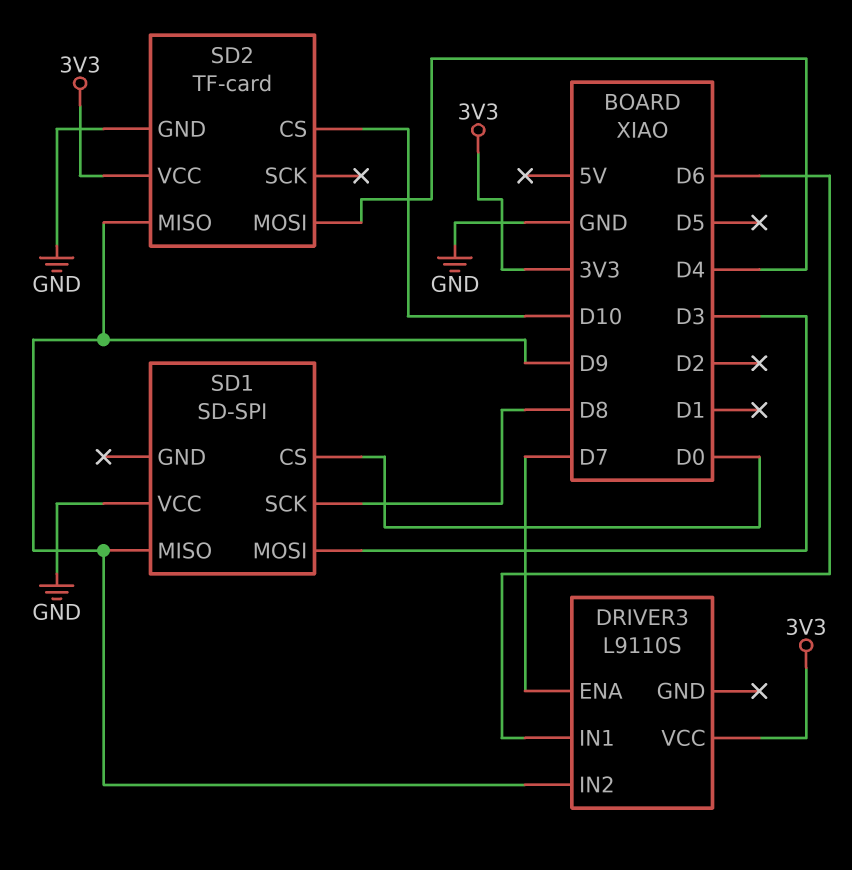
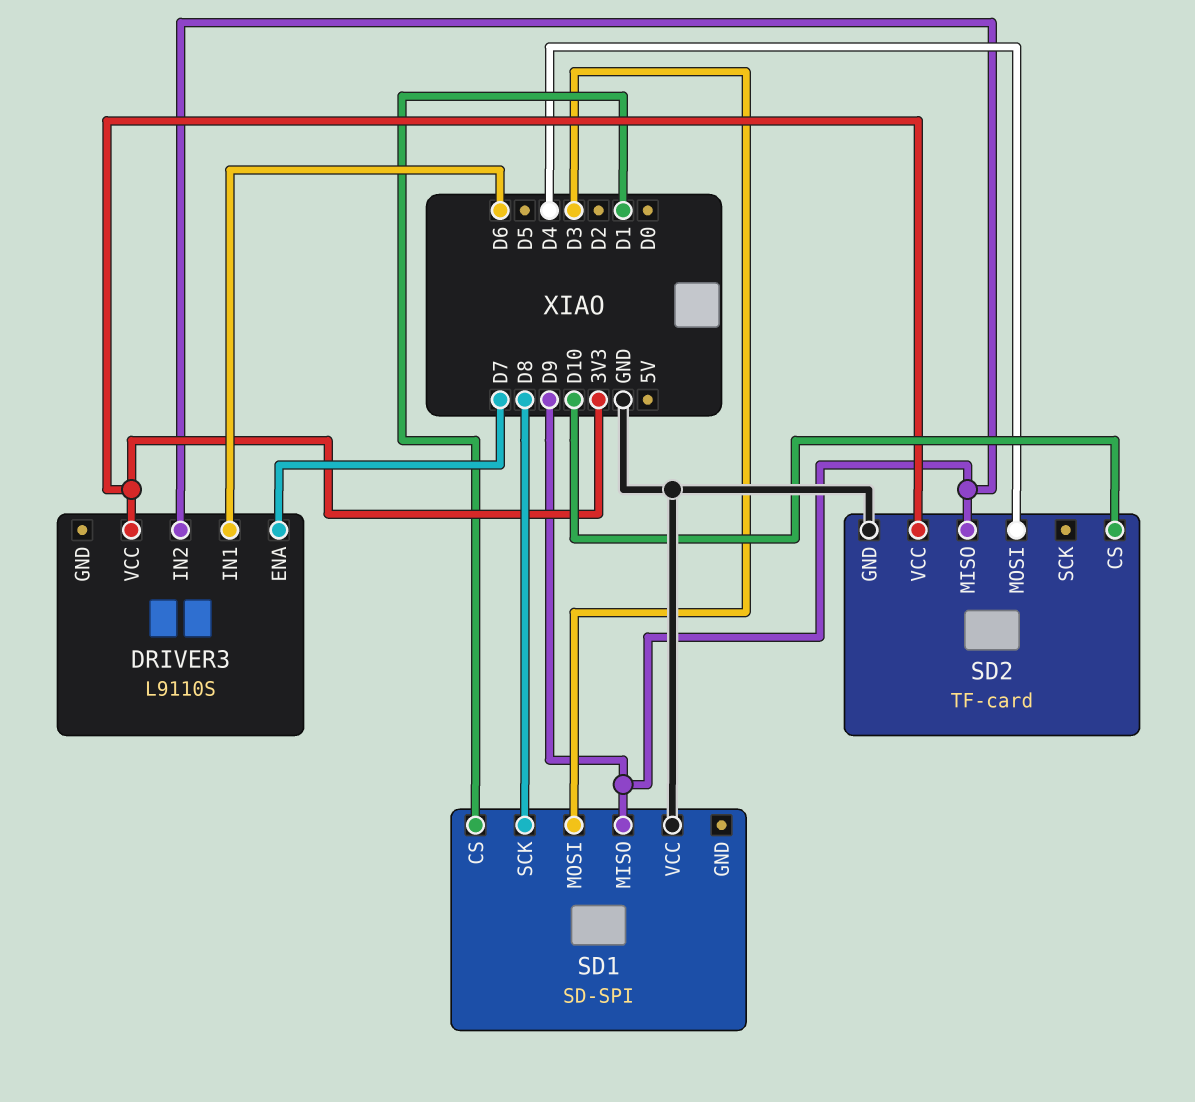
SD1 pin CS: D0 -> D1

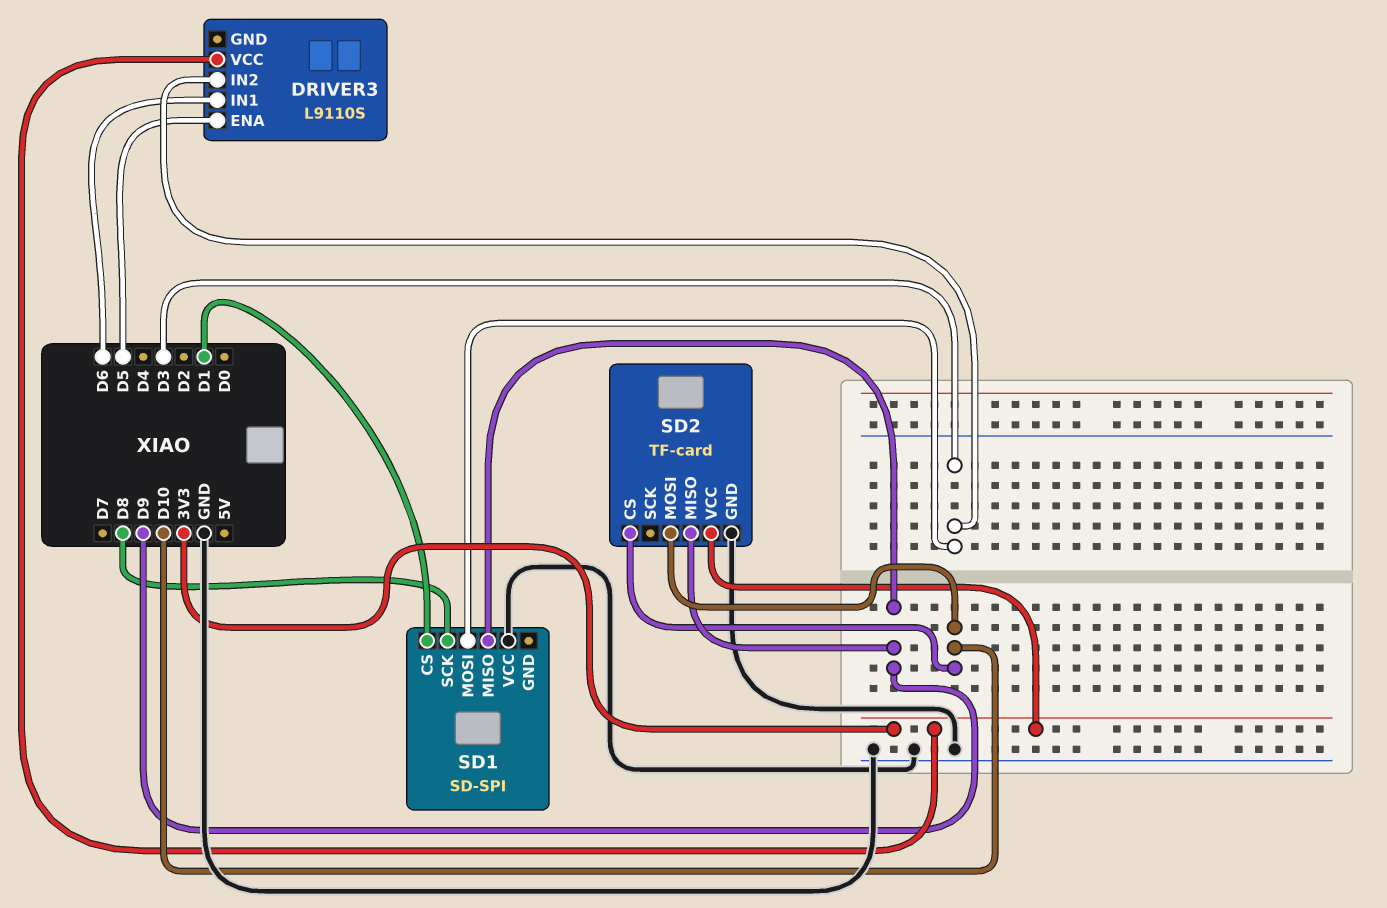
DRIVER3 pin ENA: D7 -> D5
DRIVER3 pin IN2: D9 -> D3
SD2 pin MOSI: D4 -> D10

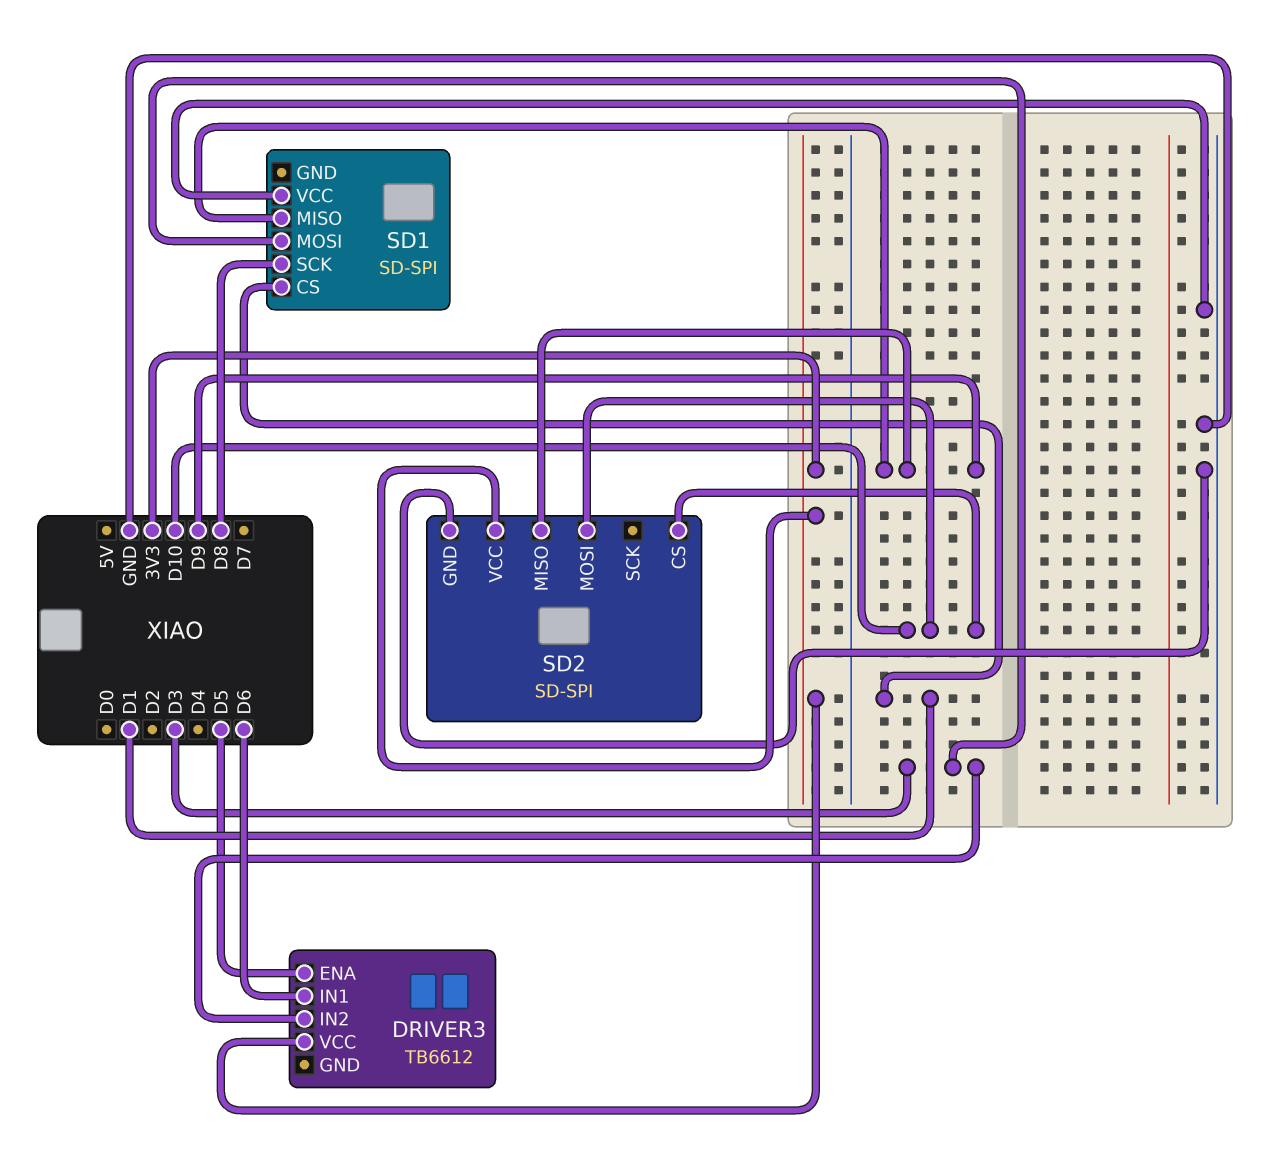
DRIVER3: L9110S -> TB6612
SD2: TF-card -> SD-SPI

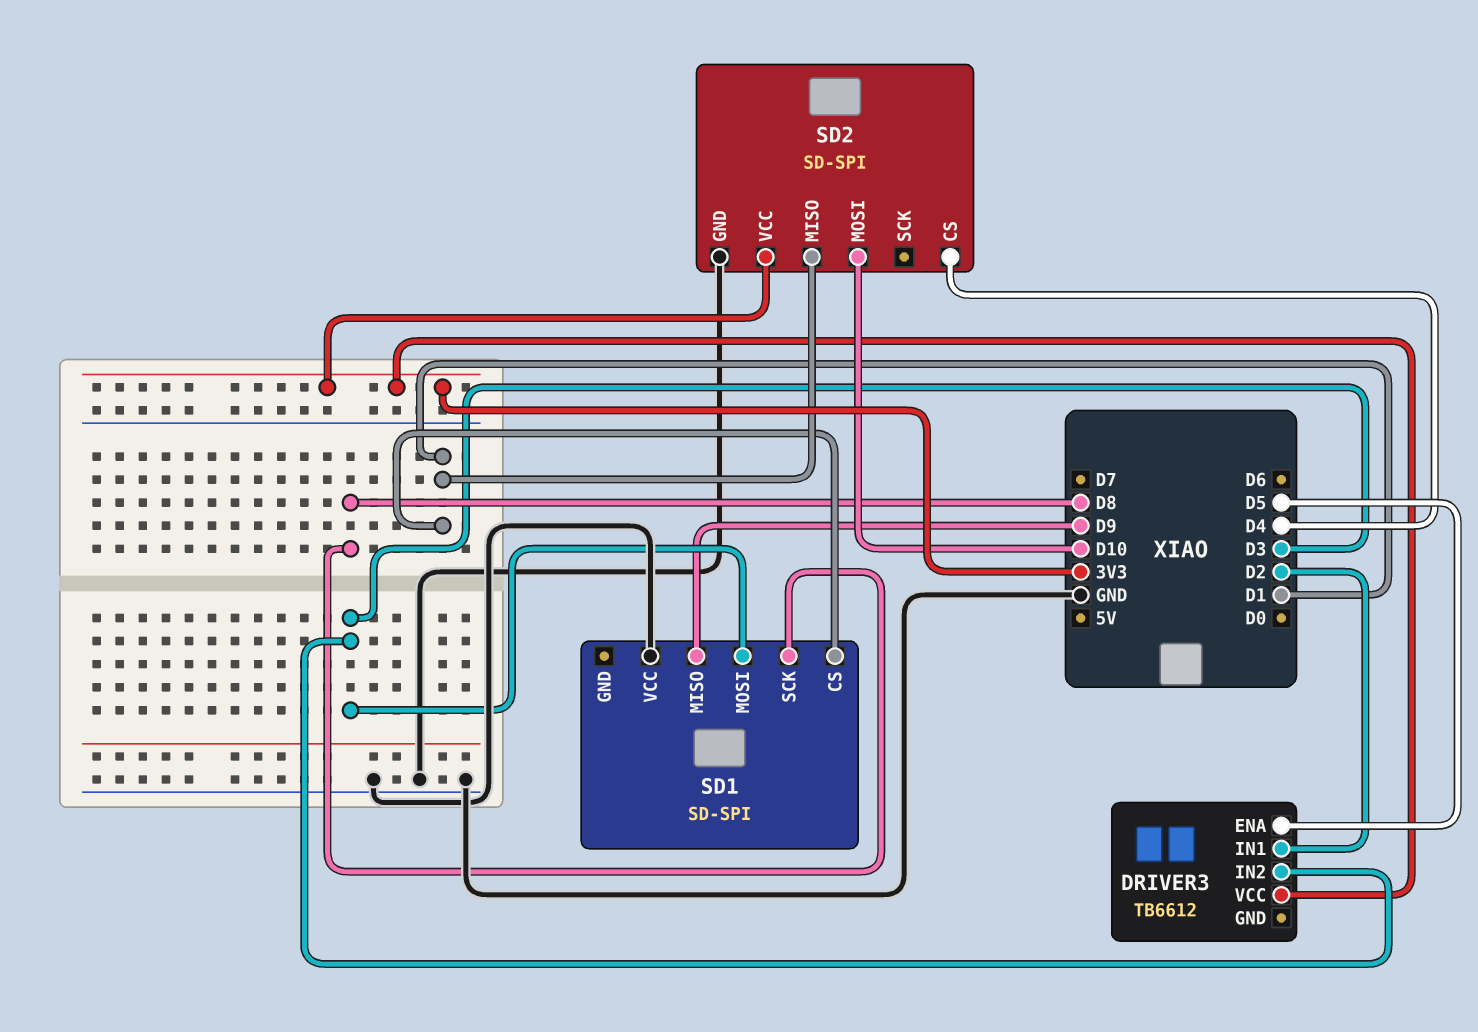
DRIVER3 pin IN1: D6 -> D2
SD2 pin CS: D10 -> D4
SD2 pin MISO: D9 -> D1

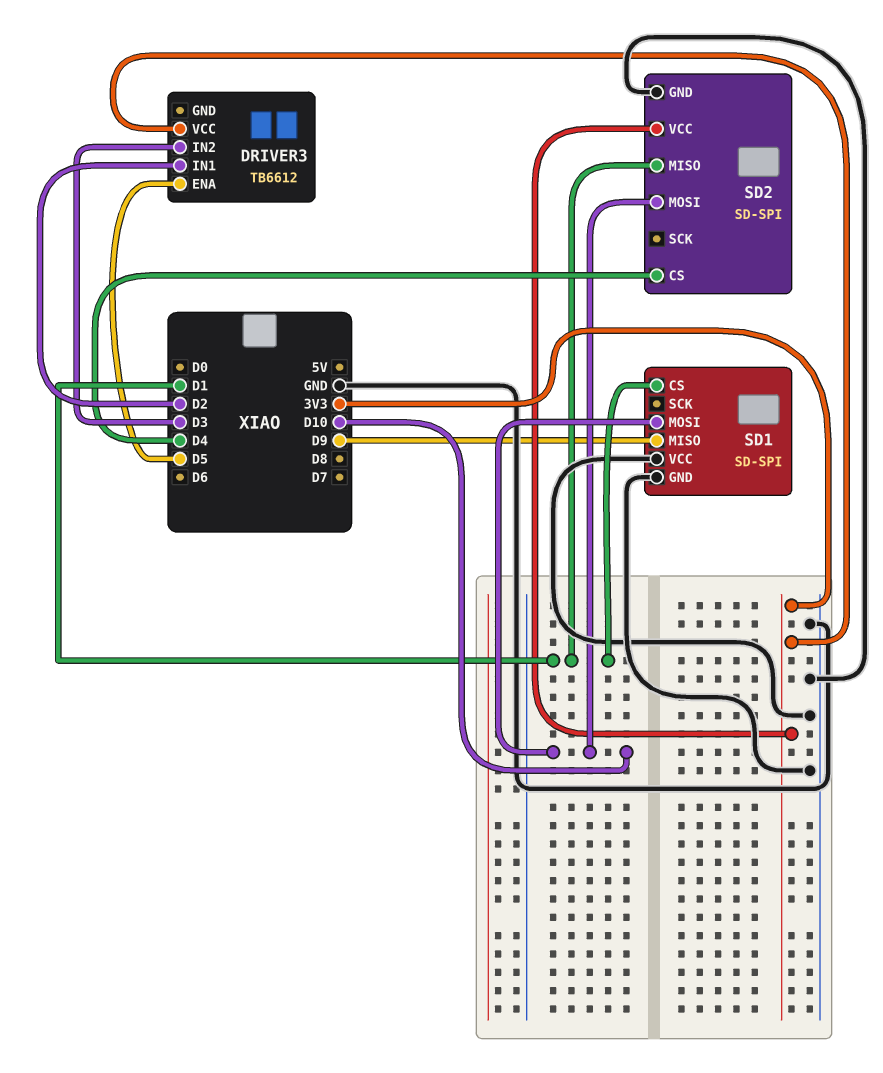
SD1 pin GND: none -> GND
SD1 pin MOSI: D3 -> D10
SD1 pin SCK: D8 -> none

